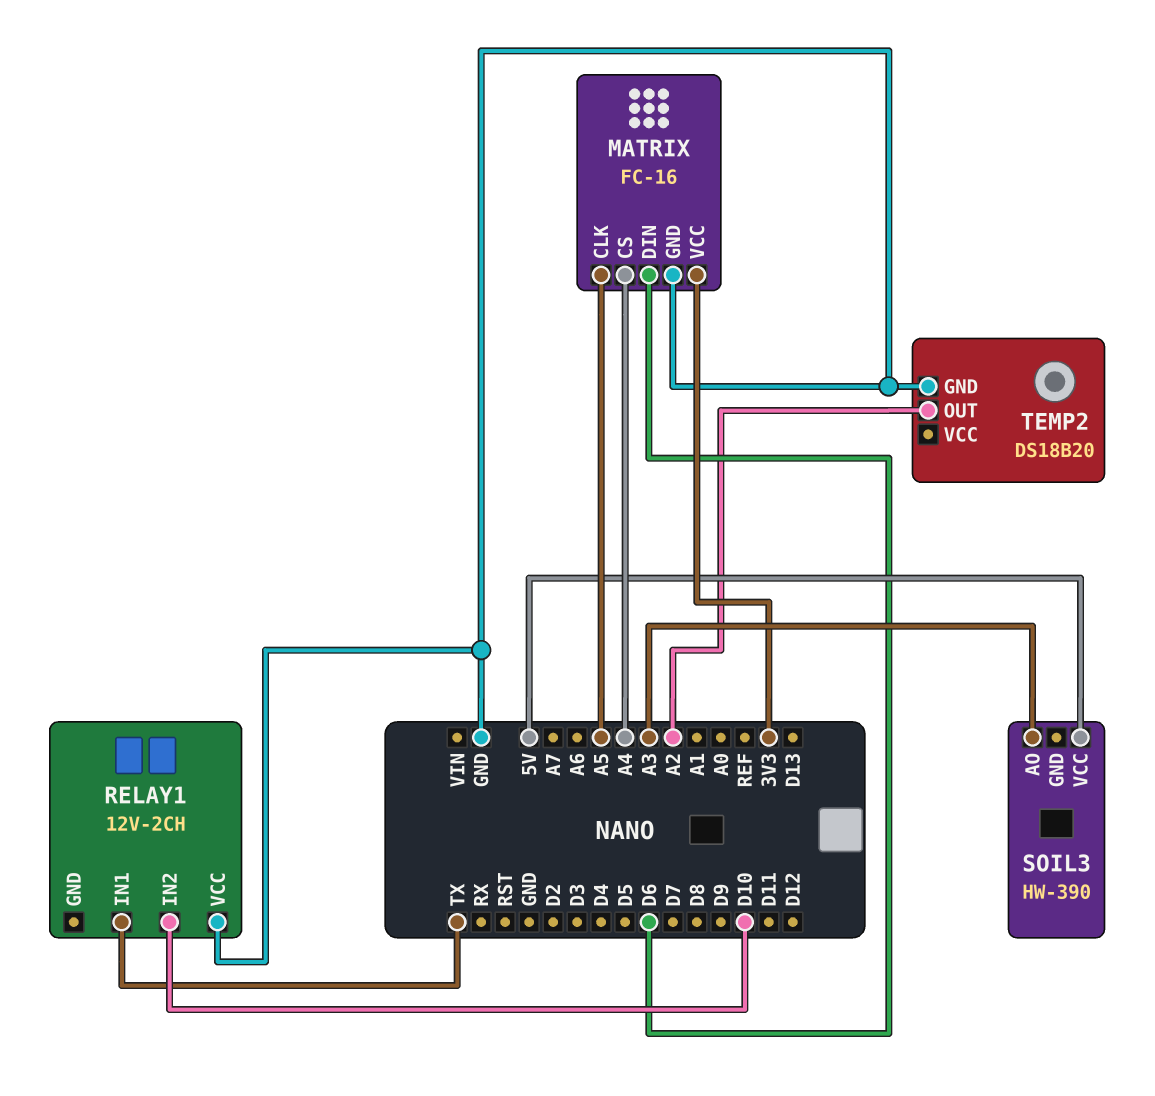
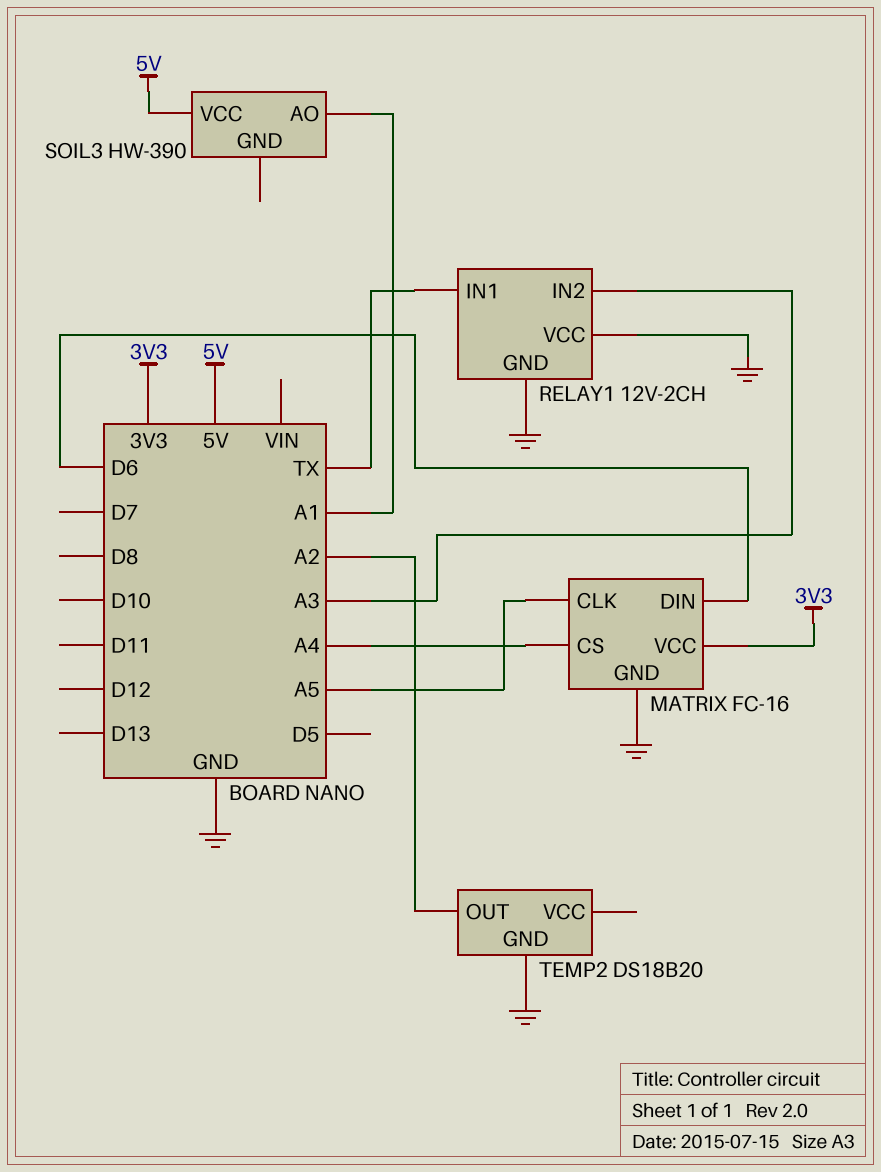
RELAY1 pin GND: none -> GND
RELAY1 pin IN2: D10 -> A3
SOIL3 pin AO: A3 -> A1

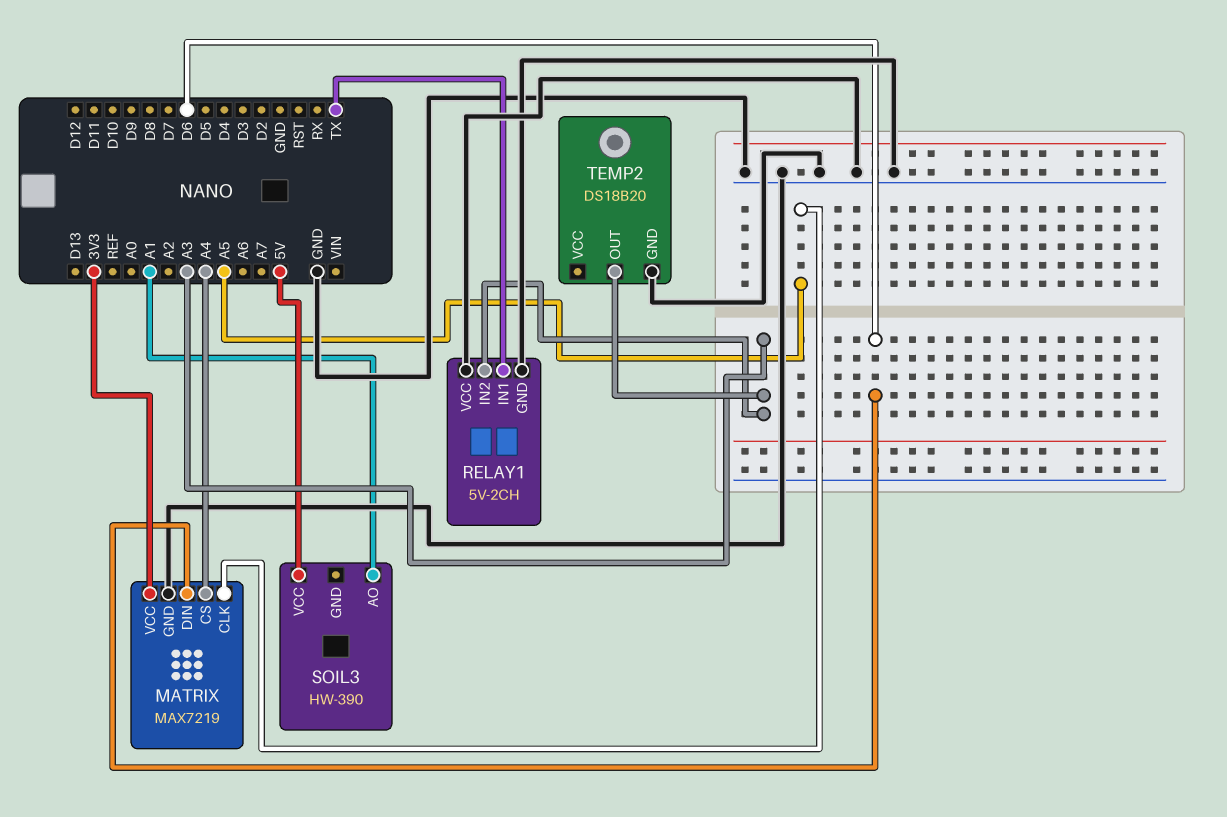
MATRIX: FC-16 -> MAX7219
RELAY1: 12V-2CH -> 5V-2CH
TEMP2 pin OUT: A2 -> A3

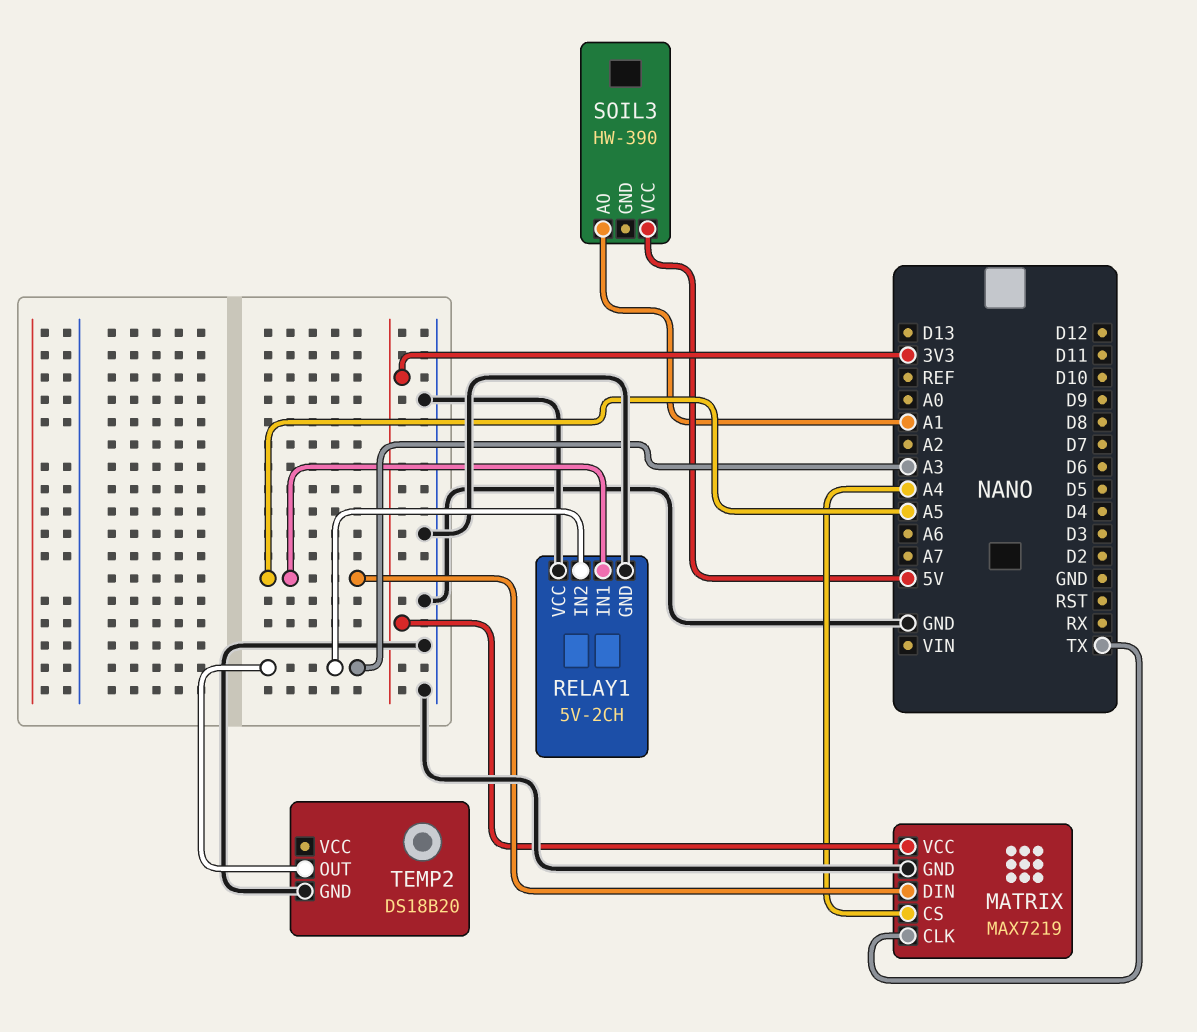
MATRIX pin CLK: A5 -> TX
MATRIX pin DIN: D6 -> A5
RELAY1 pin IN1: TX -> A5

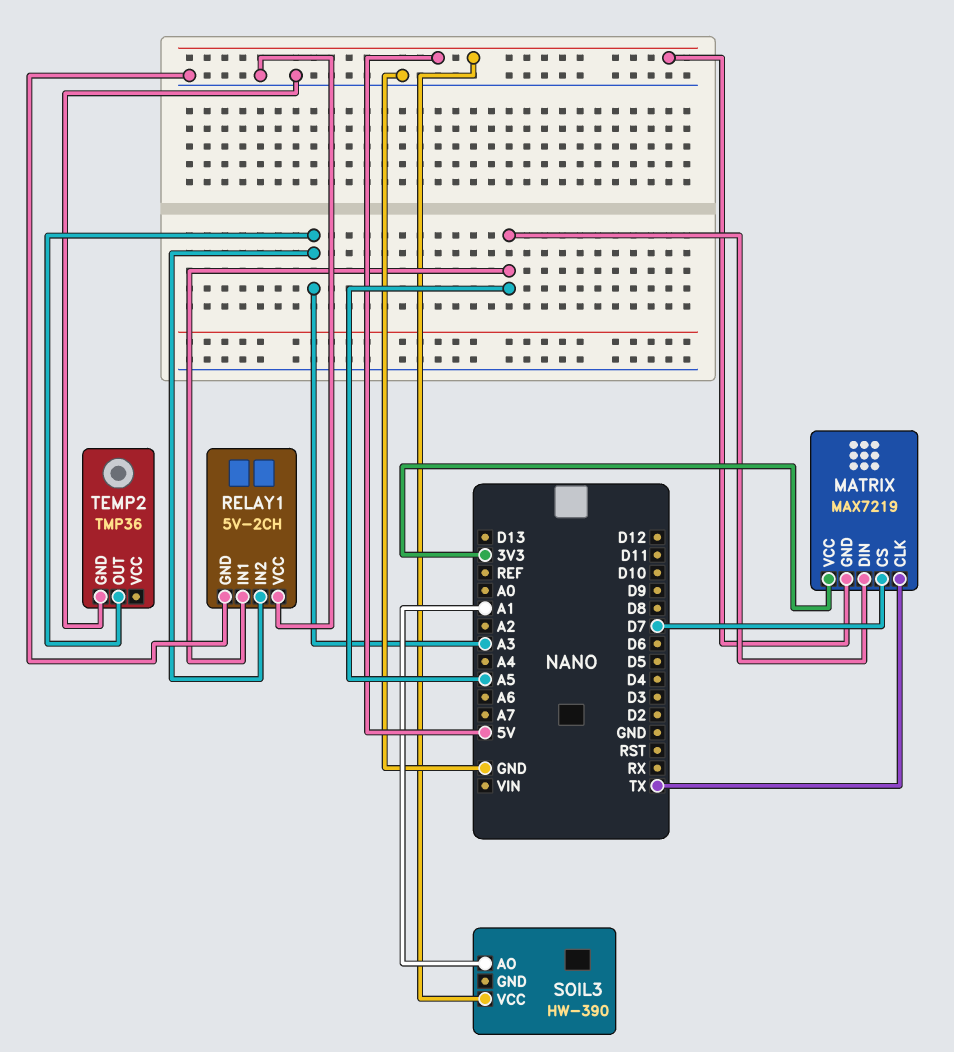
MATRIX pin CS: A4 -> D7
MATRIX pin GND: GND -> 5V
TEMP2: DS18B20 -> TMP36

